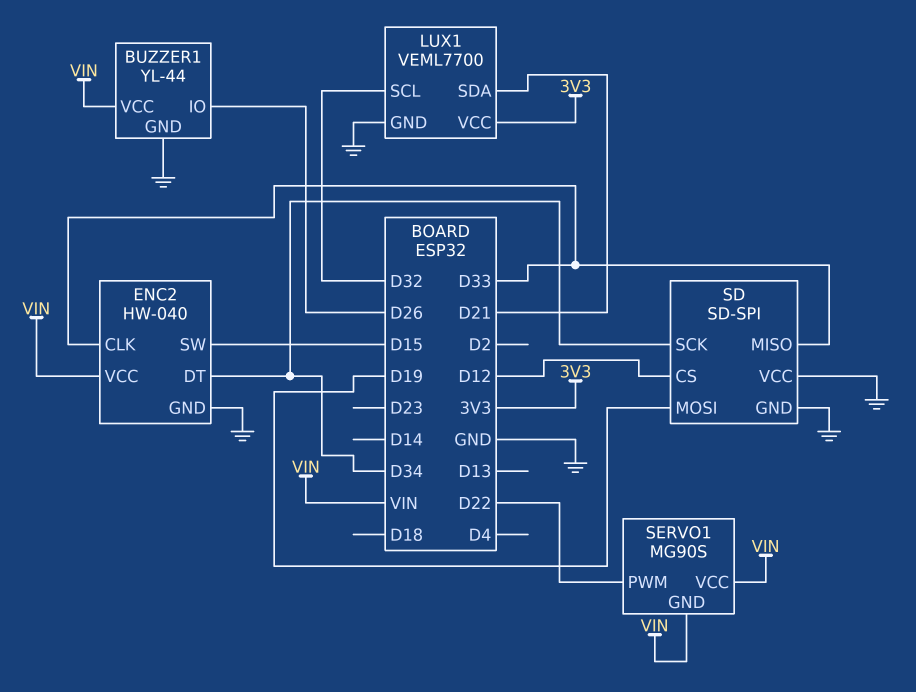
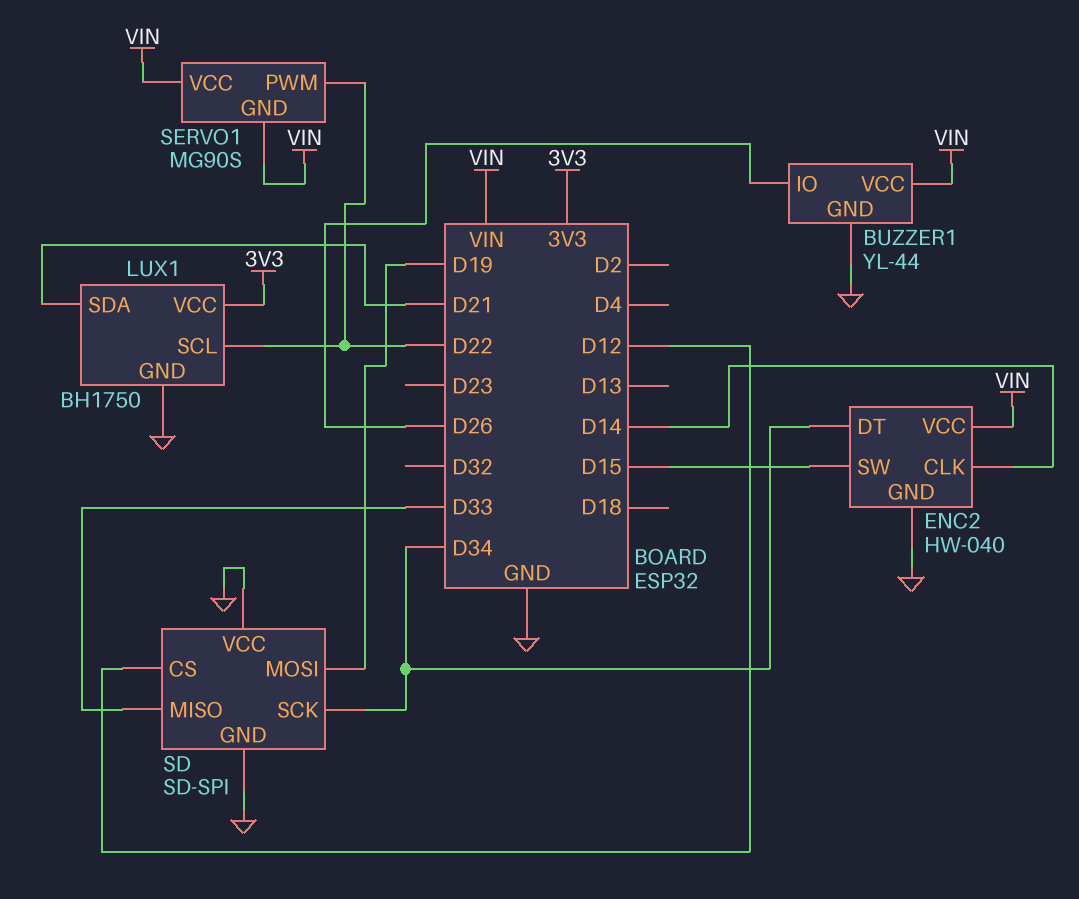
ENC2 pin CLK: D33 -> D14
LUX1: VEML7700 -> BH1750
LUX1 pin SCL: D32 -> D22

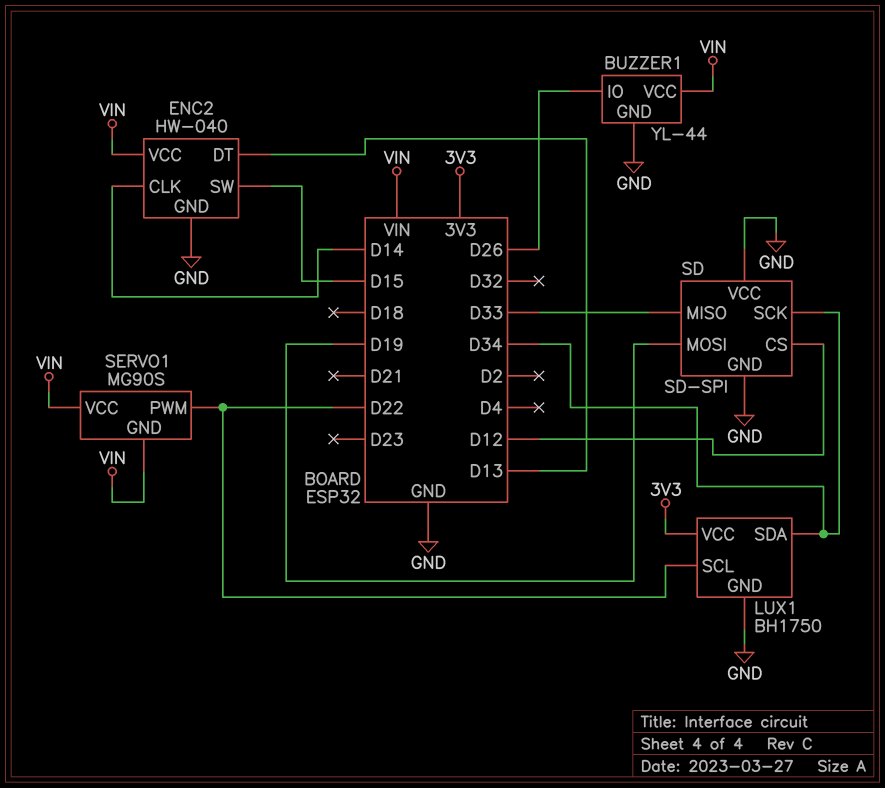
ENC2 pin DT: D34 -> D13
LUX1 pin SDA: D21 -> D34

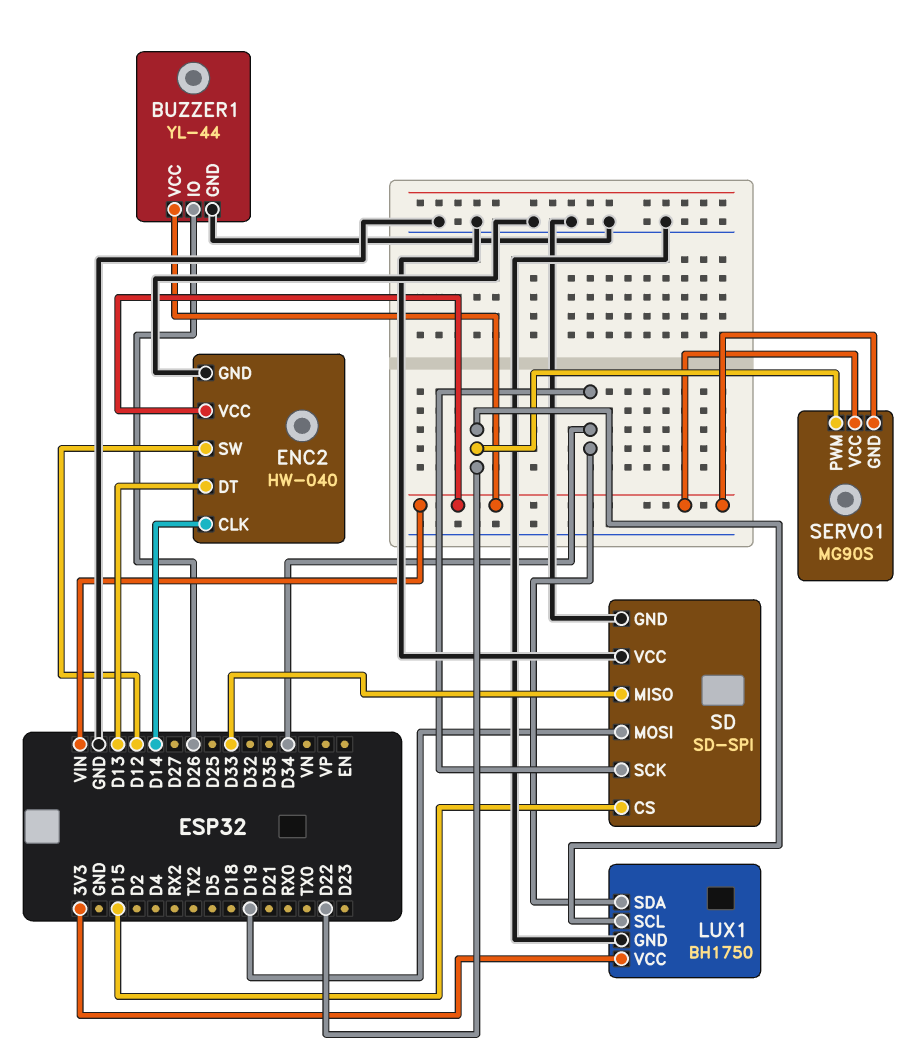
ENC2 pin SW: D15 -> D12
SD pin CS: D12 -> D15

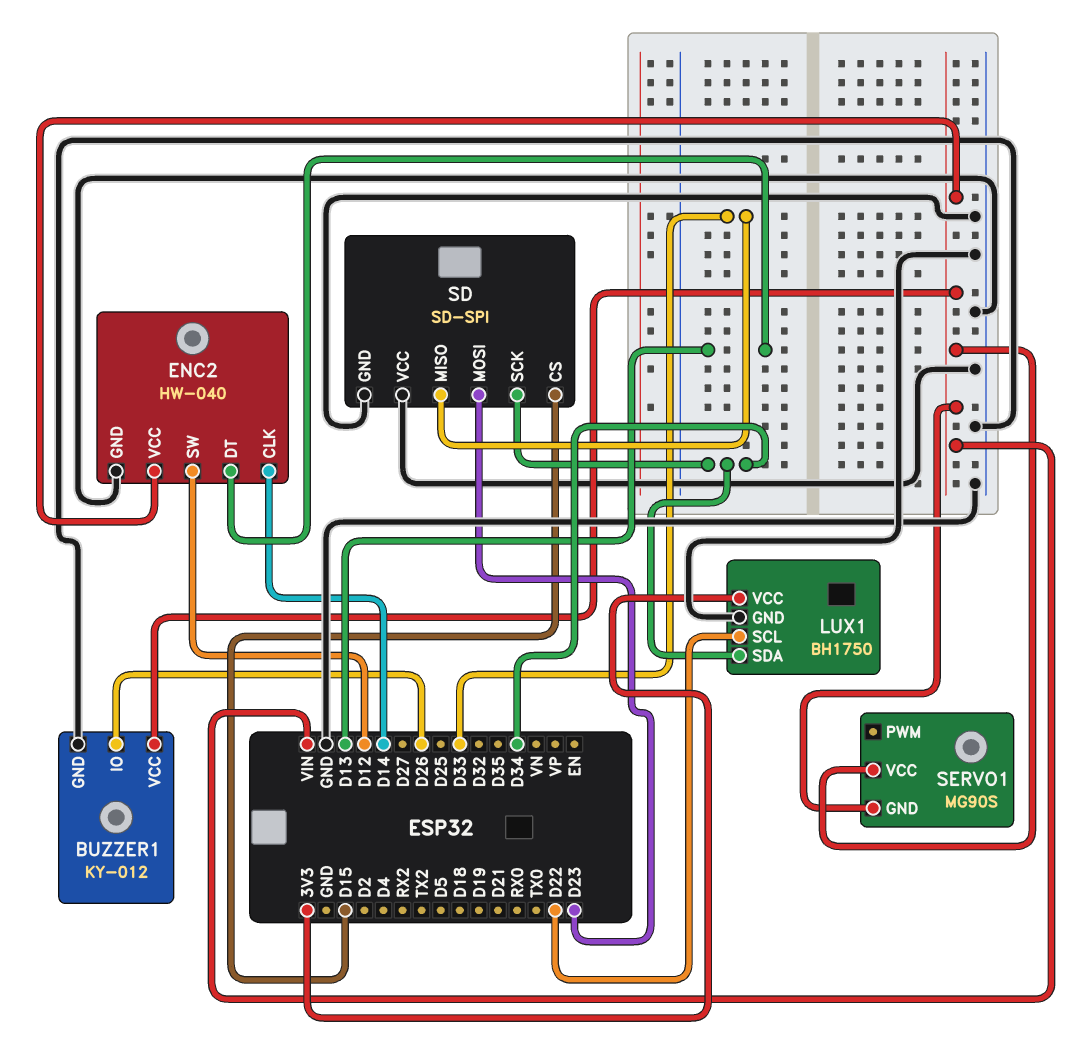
BUZZER1: YL-44 -> KY-012
SD pin MOSI: D19 -> D23
SERVO1 pin PWM: D22 -> none

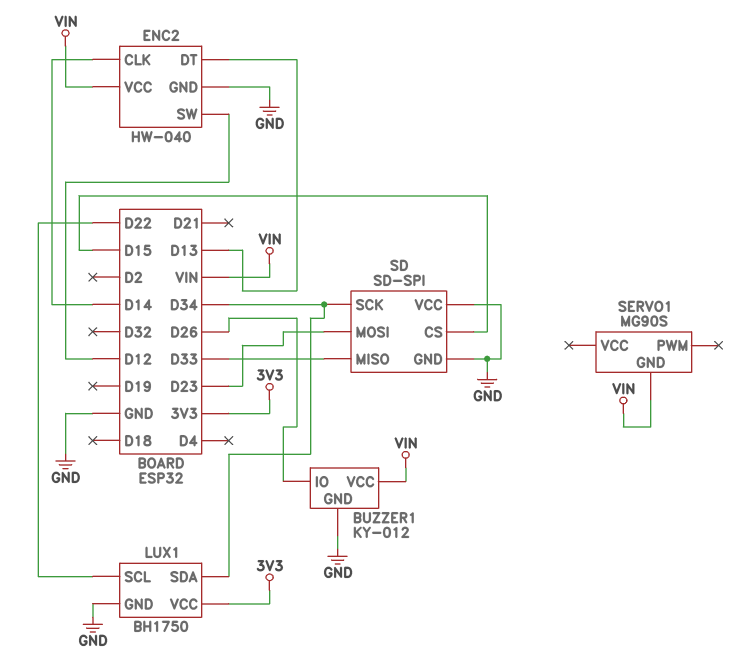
SERVO1 pin VCC: VIN -> none

